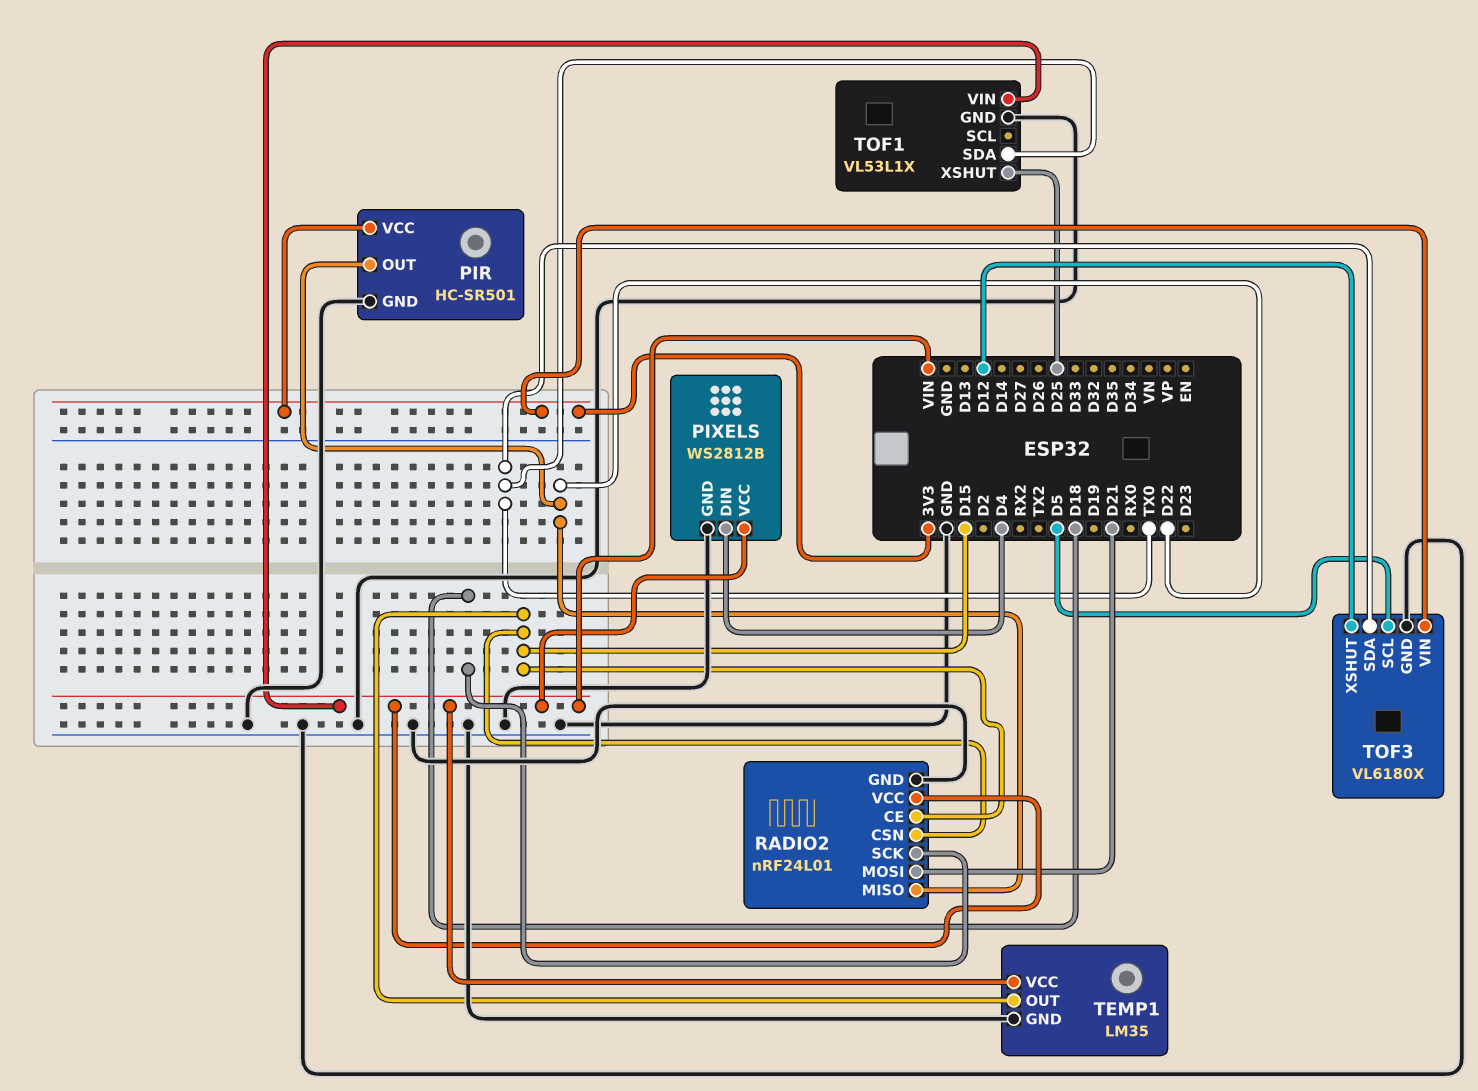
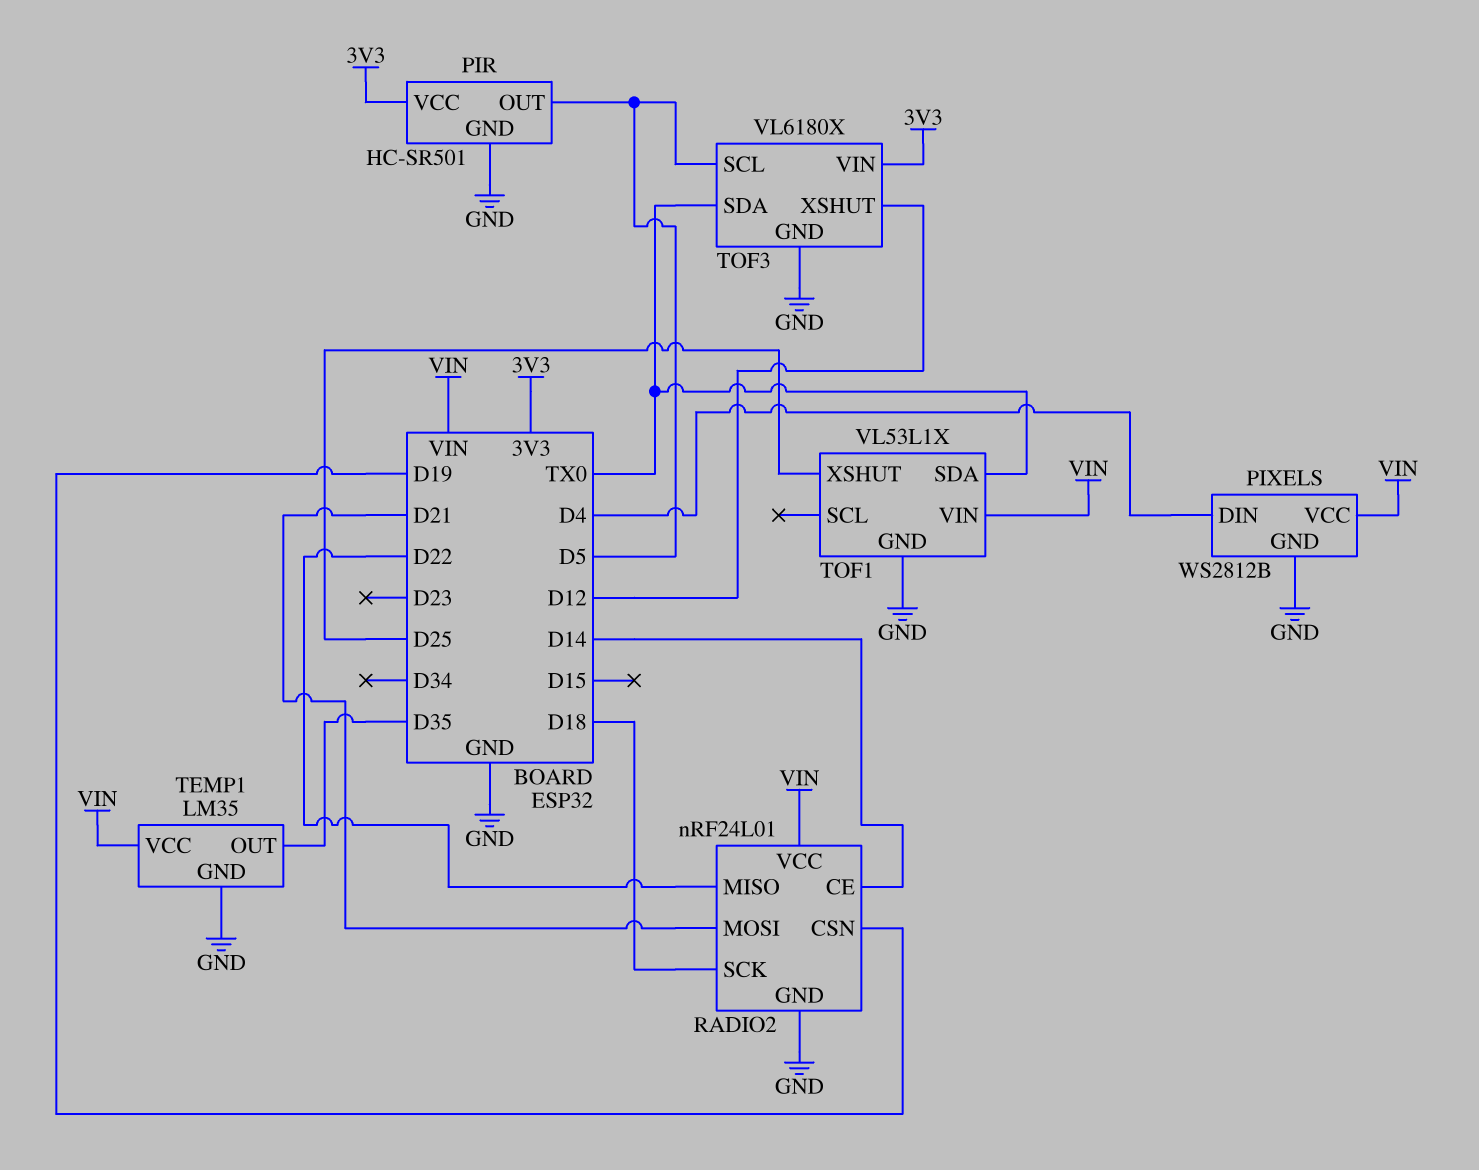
PIR pin OUT: D22 -> D5
RADIO2 pin CE: D15 -> D14
RADIO2 pin CSN: D15 -> D19
TEMP1 pin OUT: D15 -> D35

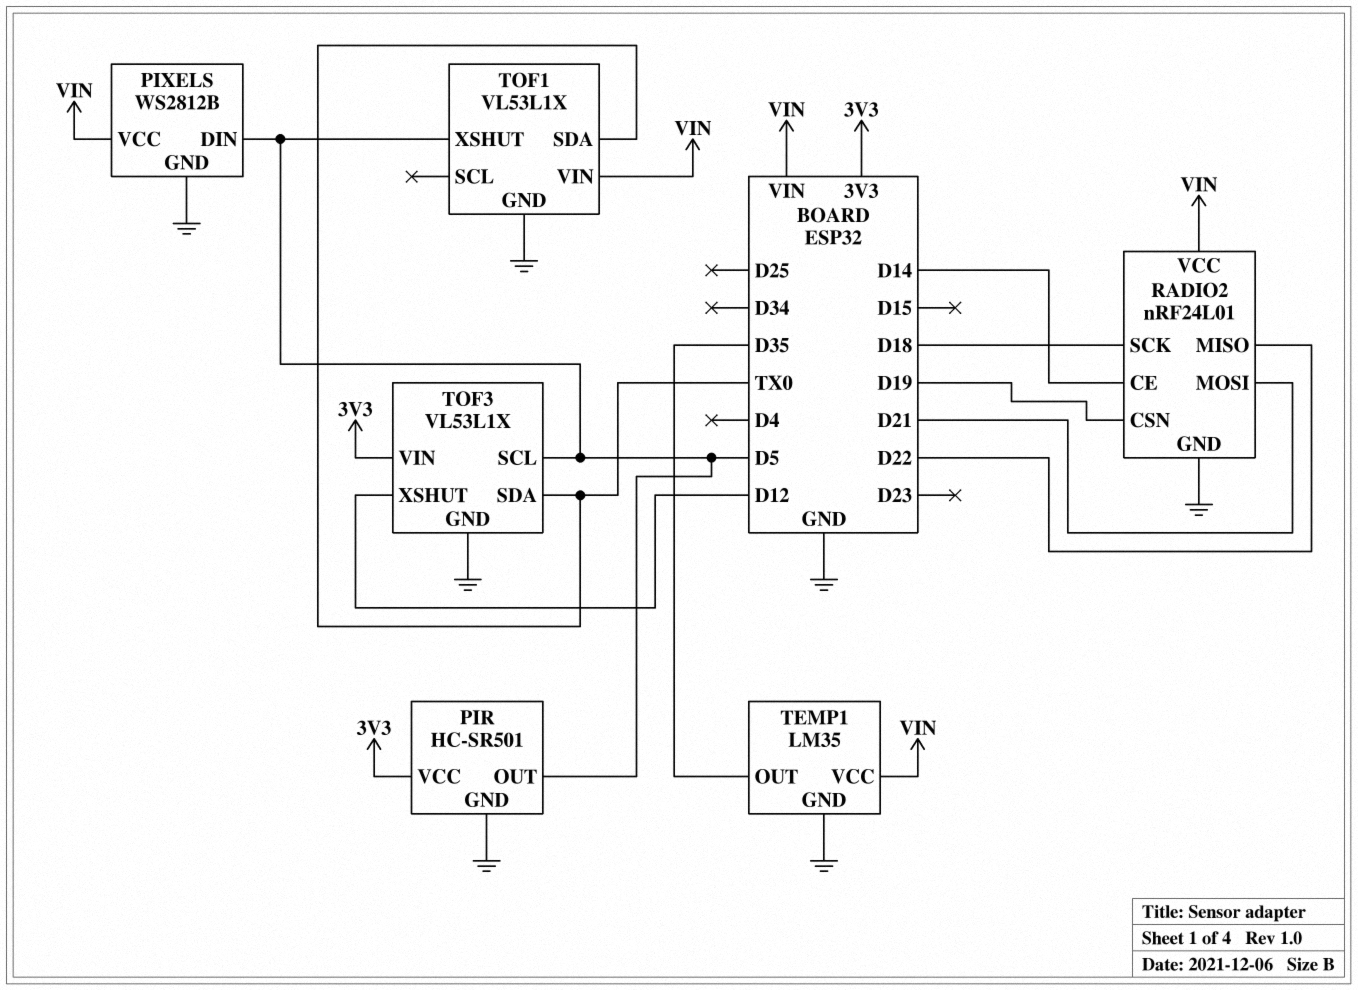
PIXELS pin DIN: D4 -> D5
TOF1 pin XSHUT: D25 -> D5
TOF3: VL6180X -> VL53L1X

